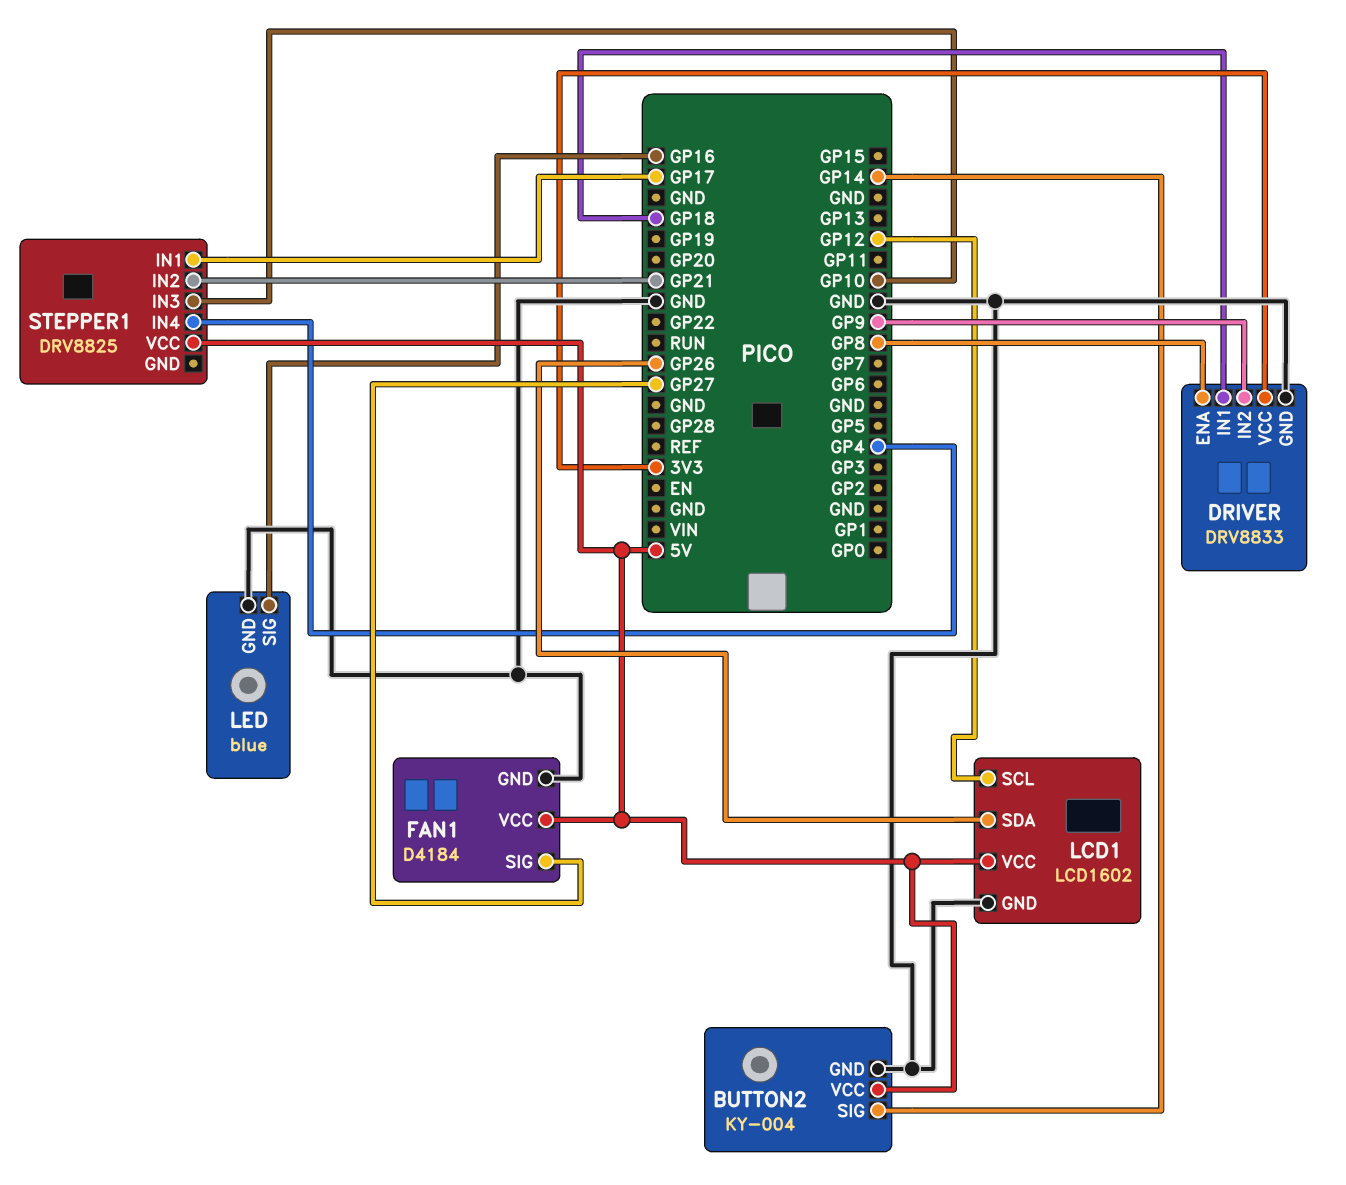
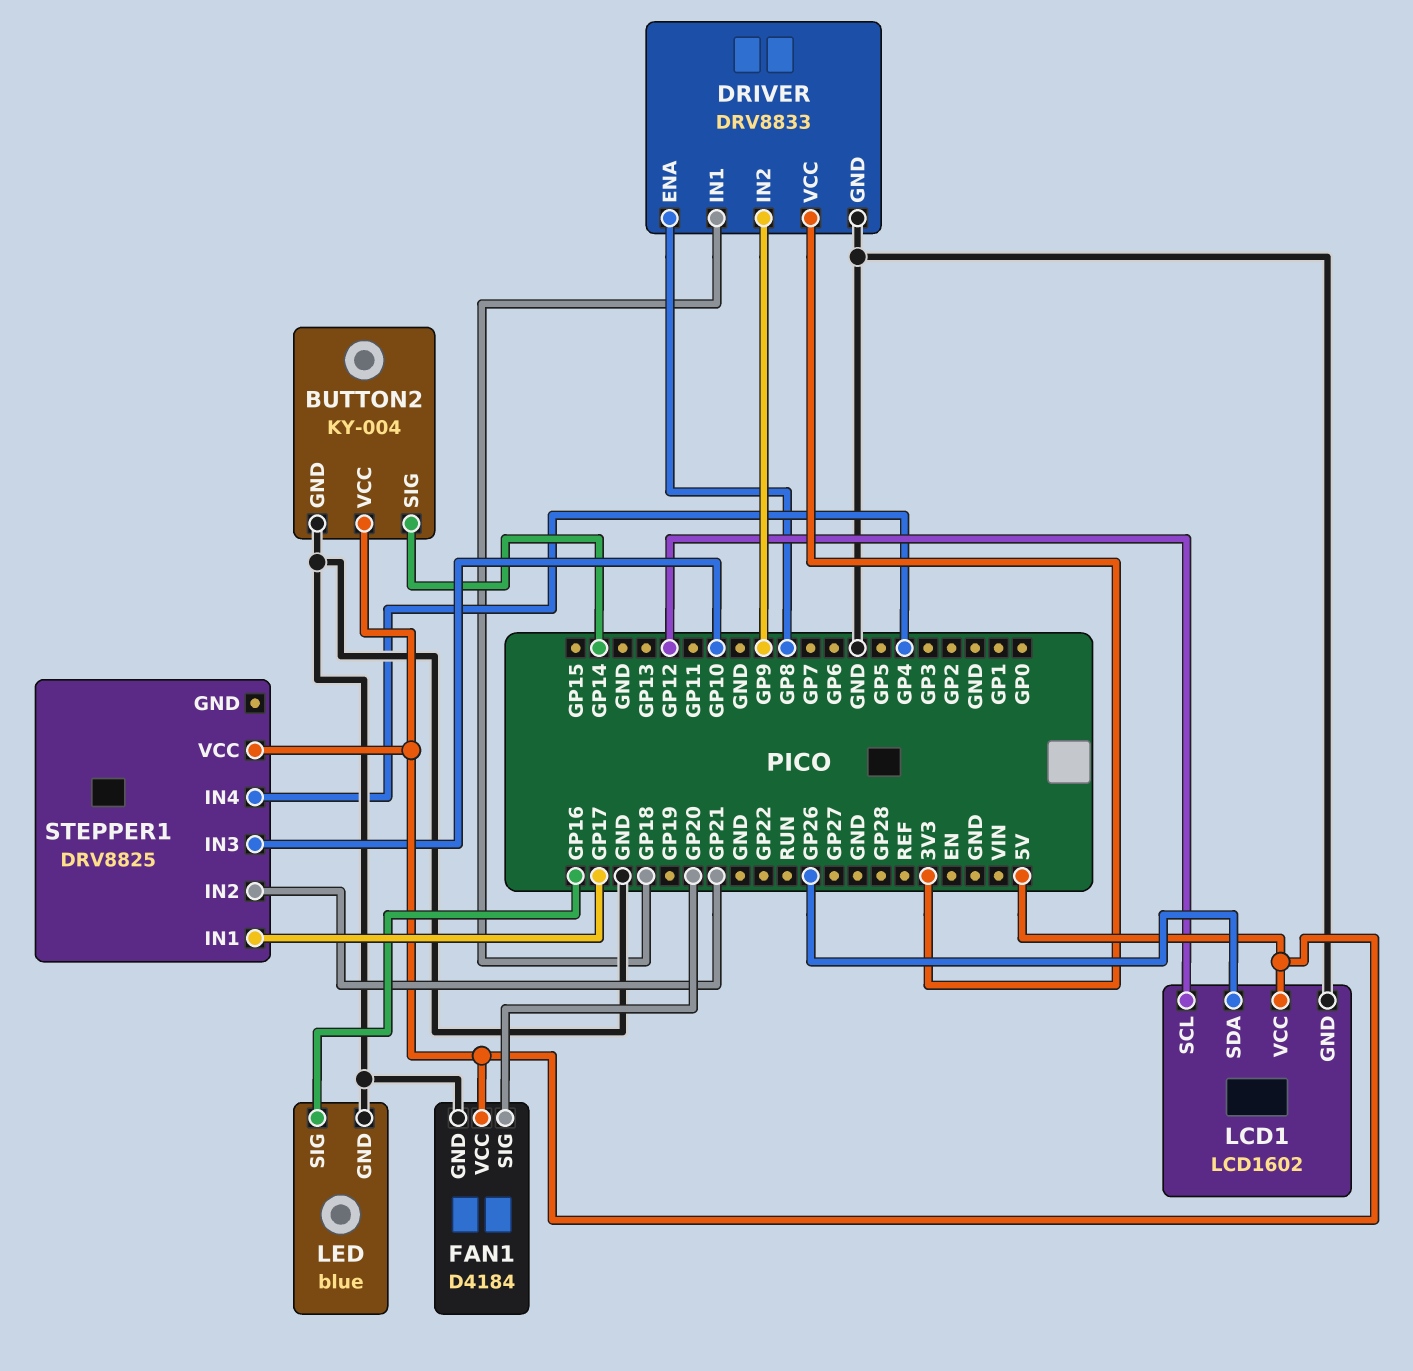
FAN1 pin SIG: GP27 -> GP20

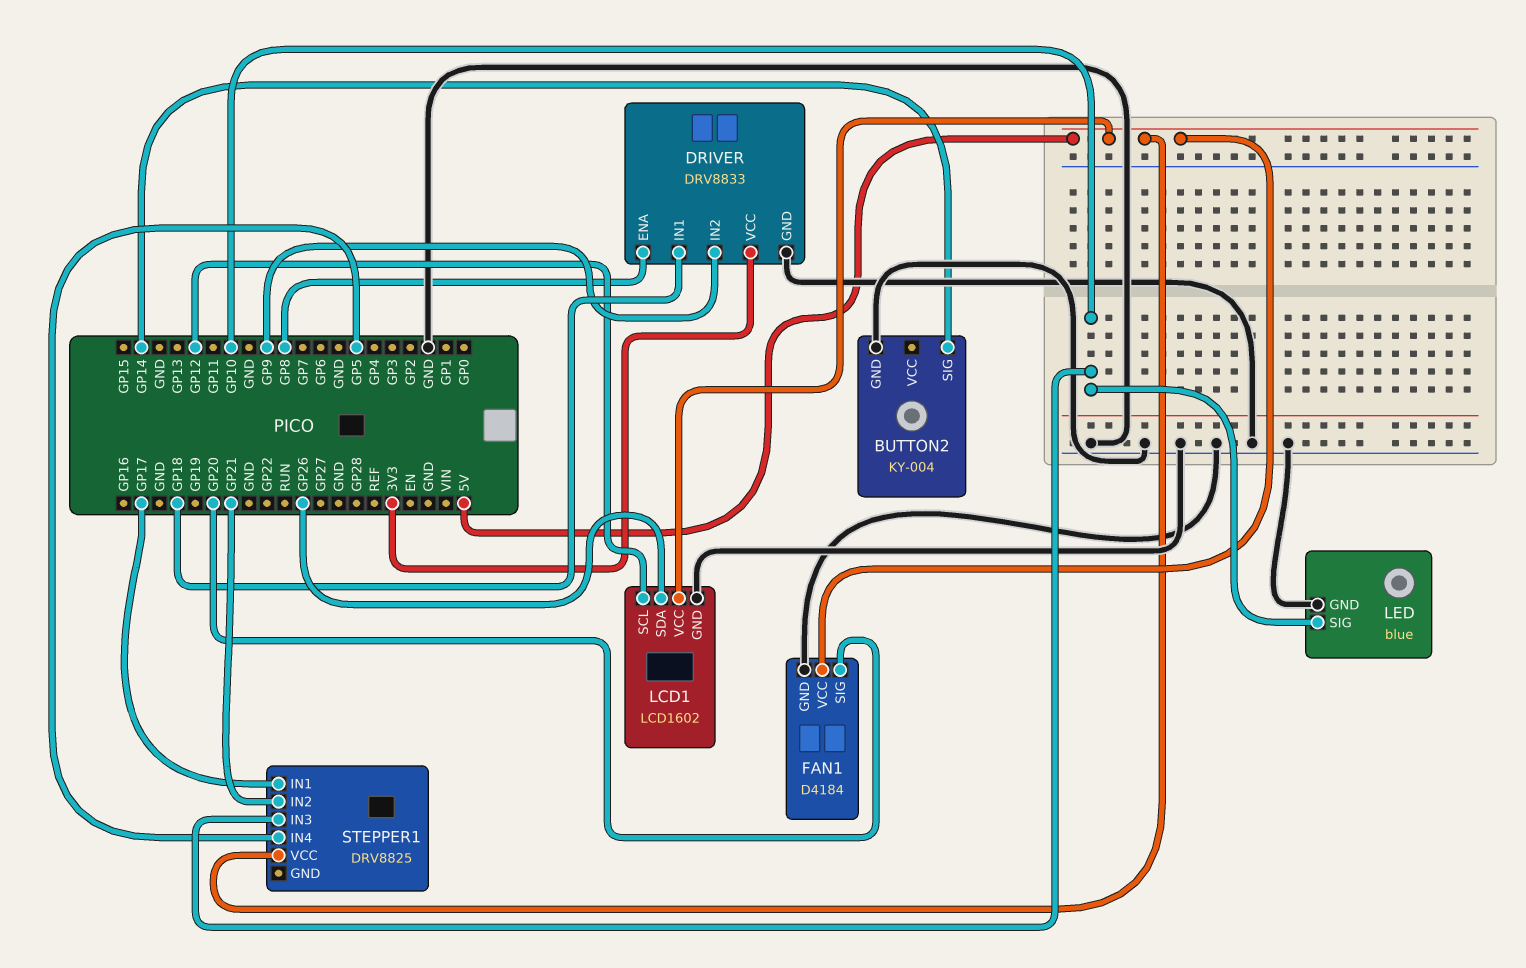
BUTTON2 pin VCC: 5V -> none
LED pin SIG: GP16 -> GP10
STEPPER1 pin IN4: GP4 -> GP5

